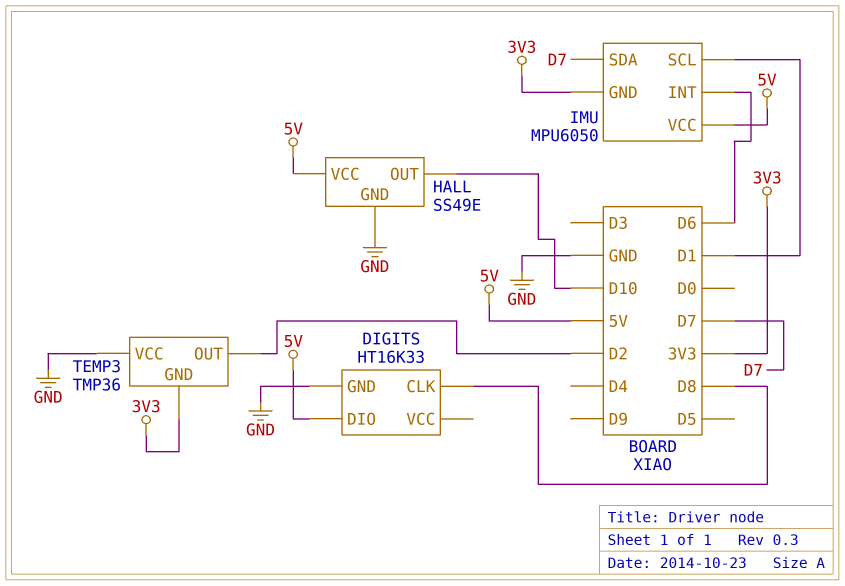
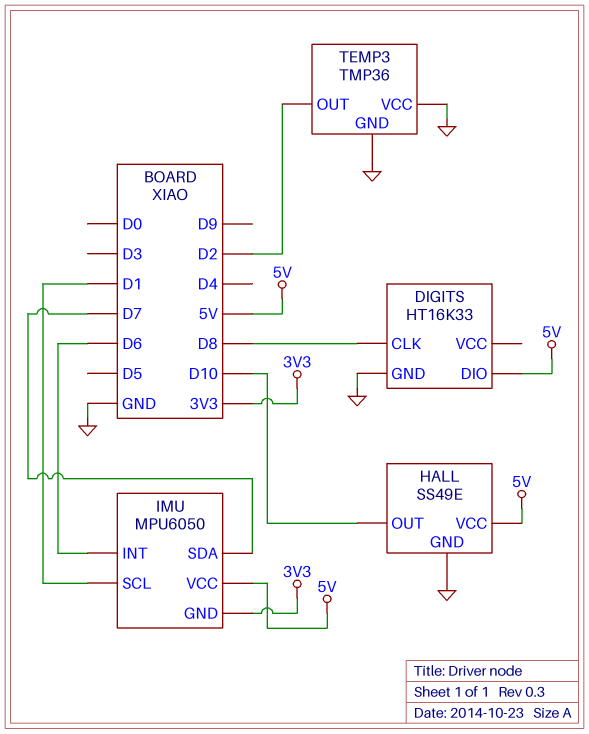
TEMP3 pin GND: 3V3 -> GND

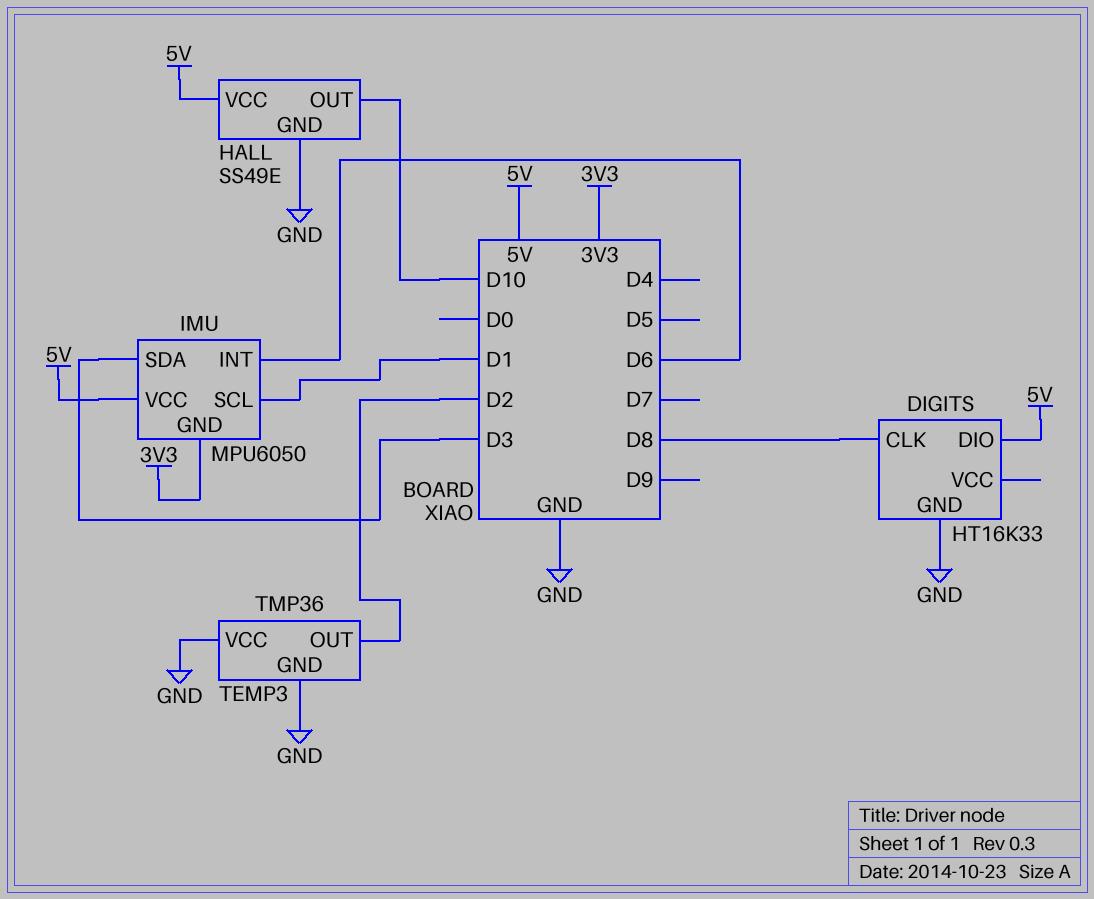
IMU pin SDA: D7 -> D3

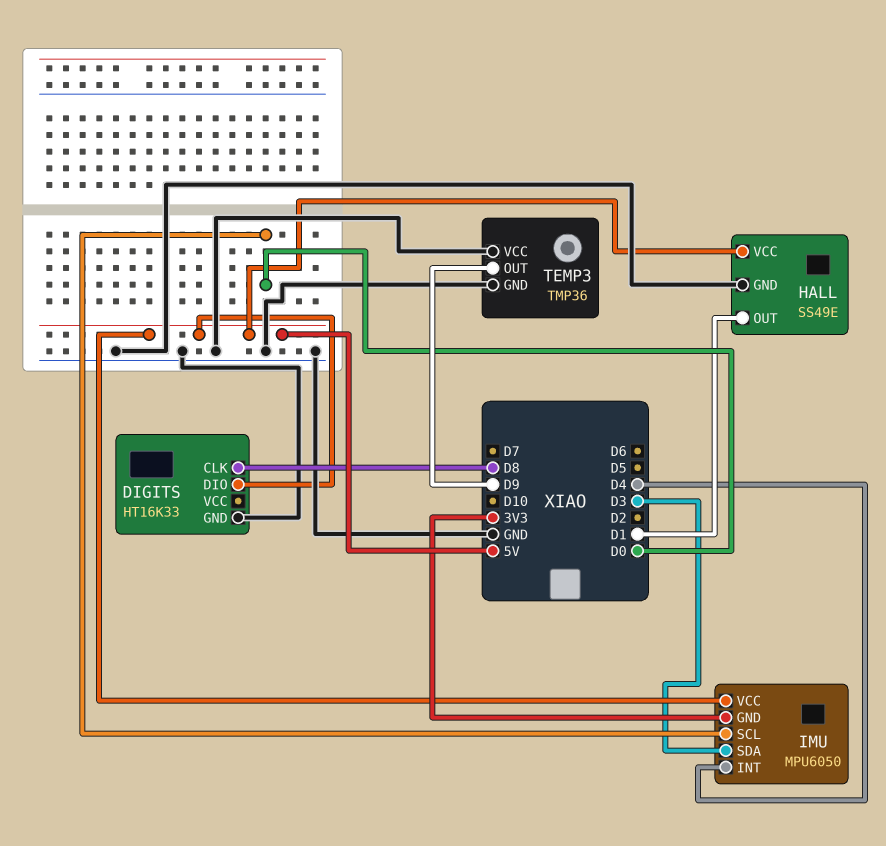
HALL pin OUT: D10 -> D1
IMU pin INT: D6 -> D4
IMU pin SCL: D1 -> D0
TEMP3 pin OUT: D2 -> D9

